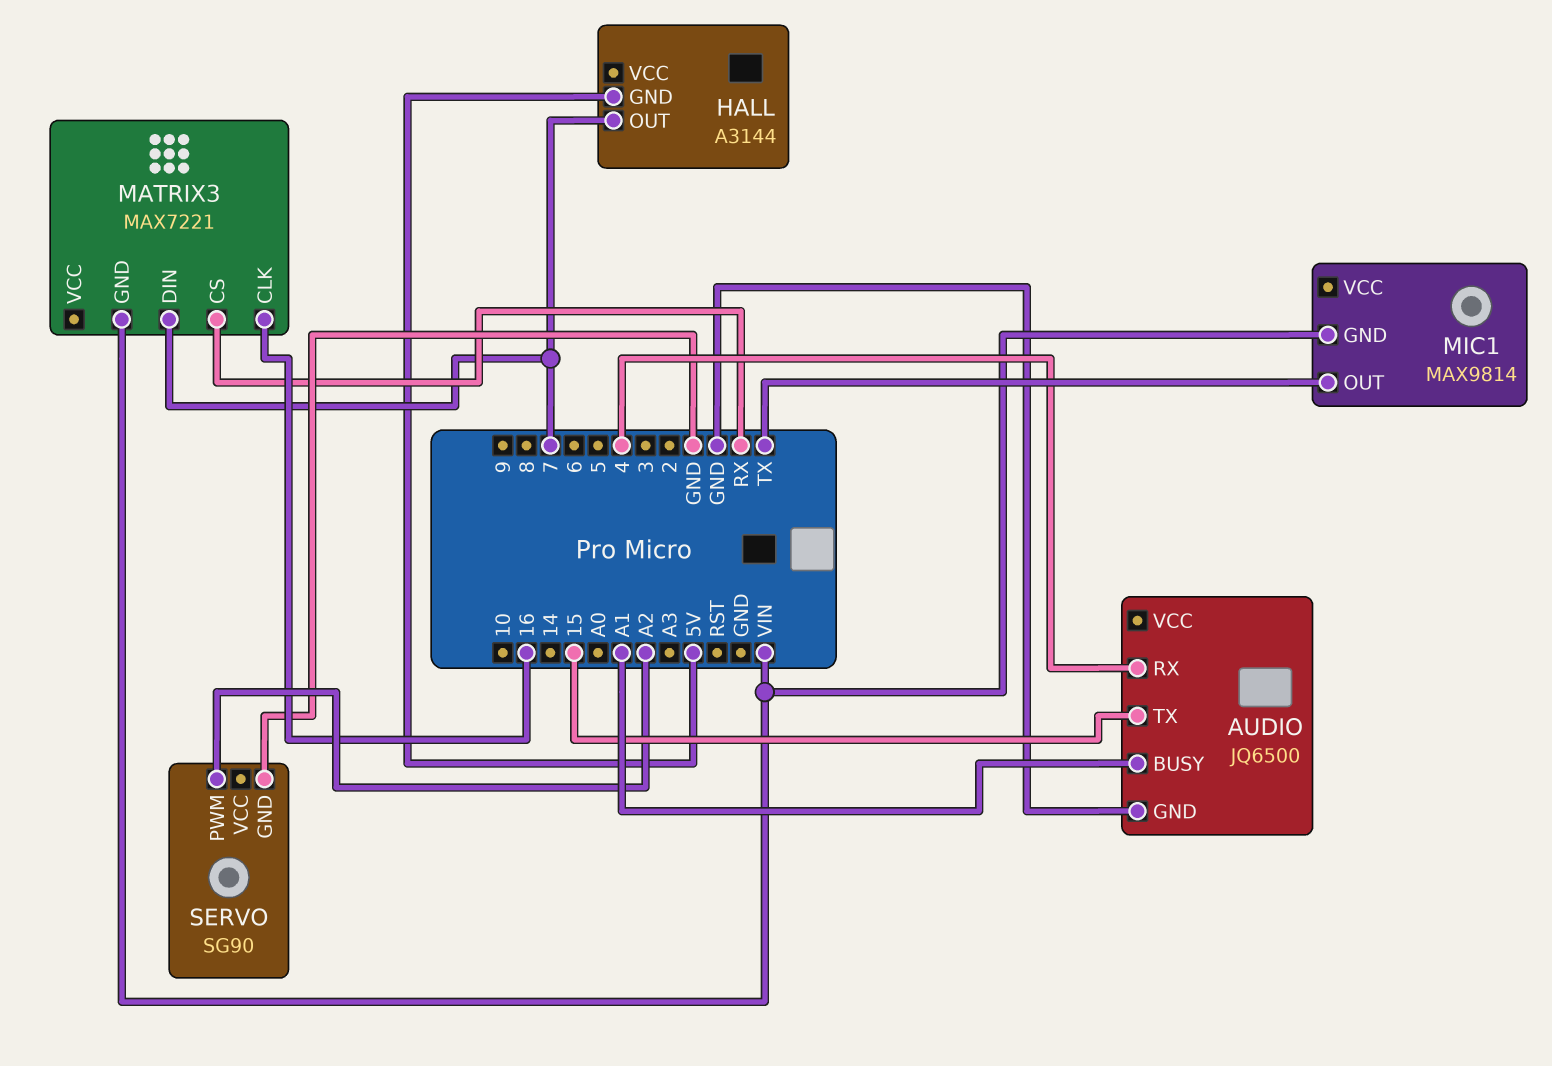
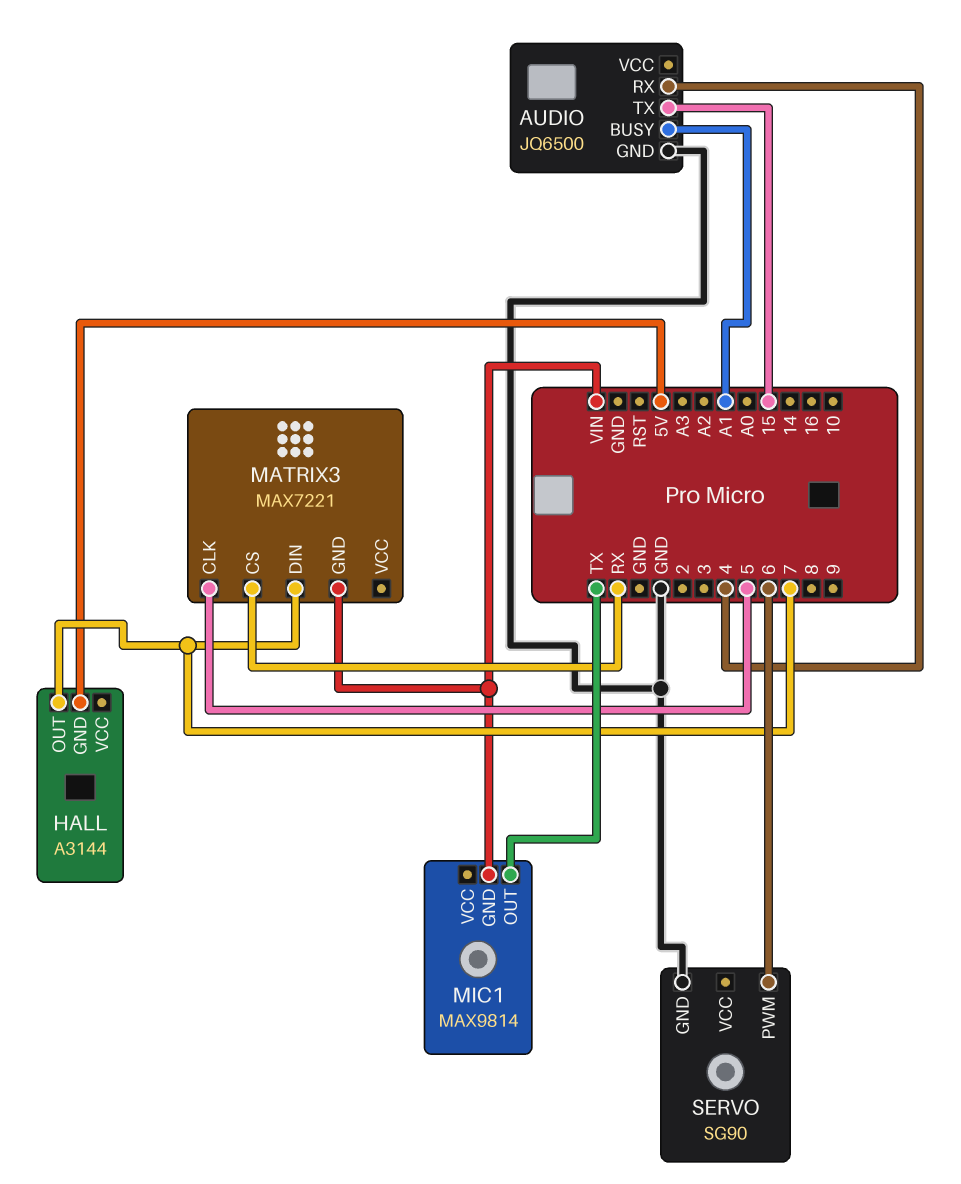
MATRIX3 pin CLK: 16 -> 5
SERVO pin PWM: A2 -> 6

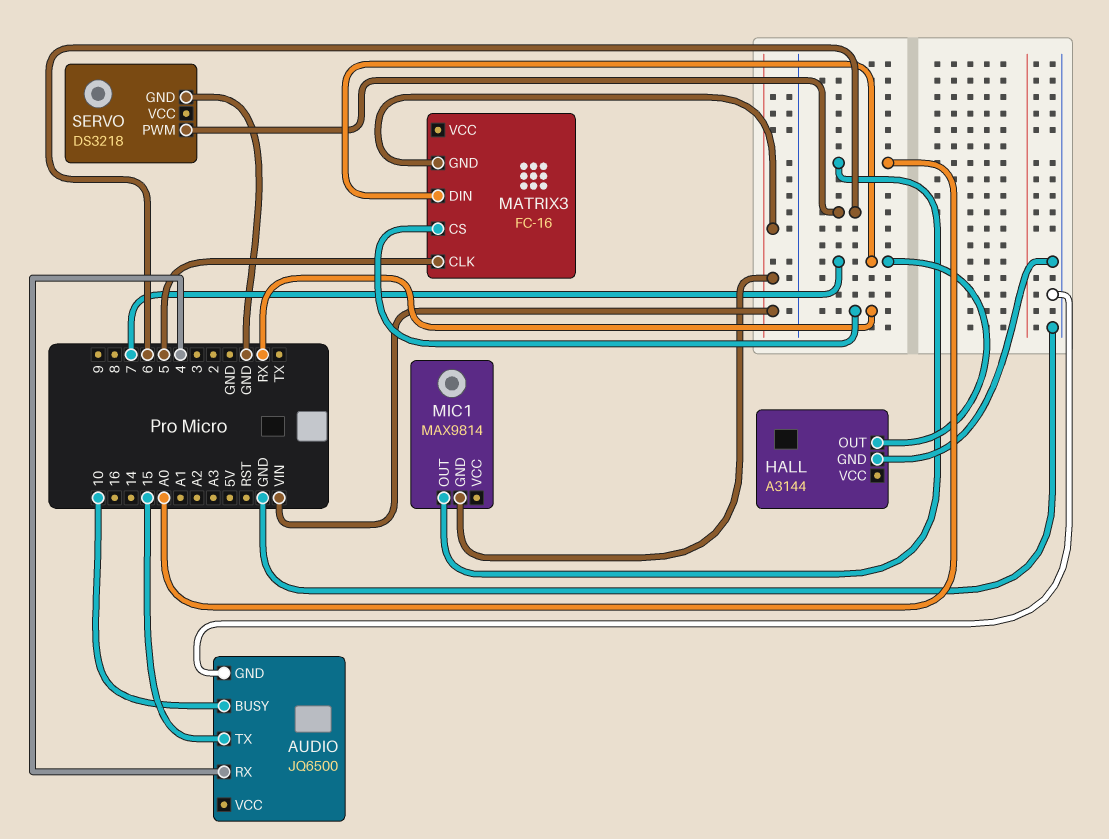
AUDIO pin BUSY: A1 -> 10
HALL pin GND: 5V -> GND
MATRIX3: MAX7221 -> FC-16
MIC1 pin OUT: TX -> A0
SERVO: SG90 -> DS3218

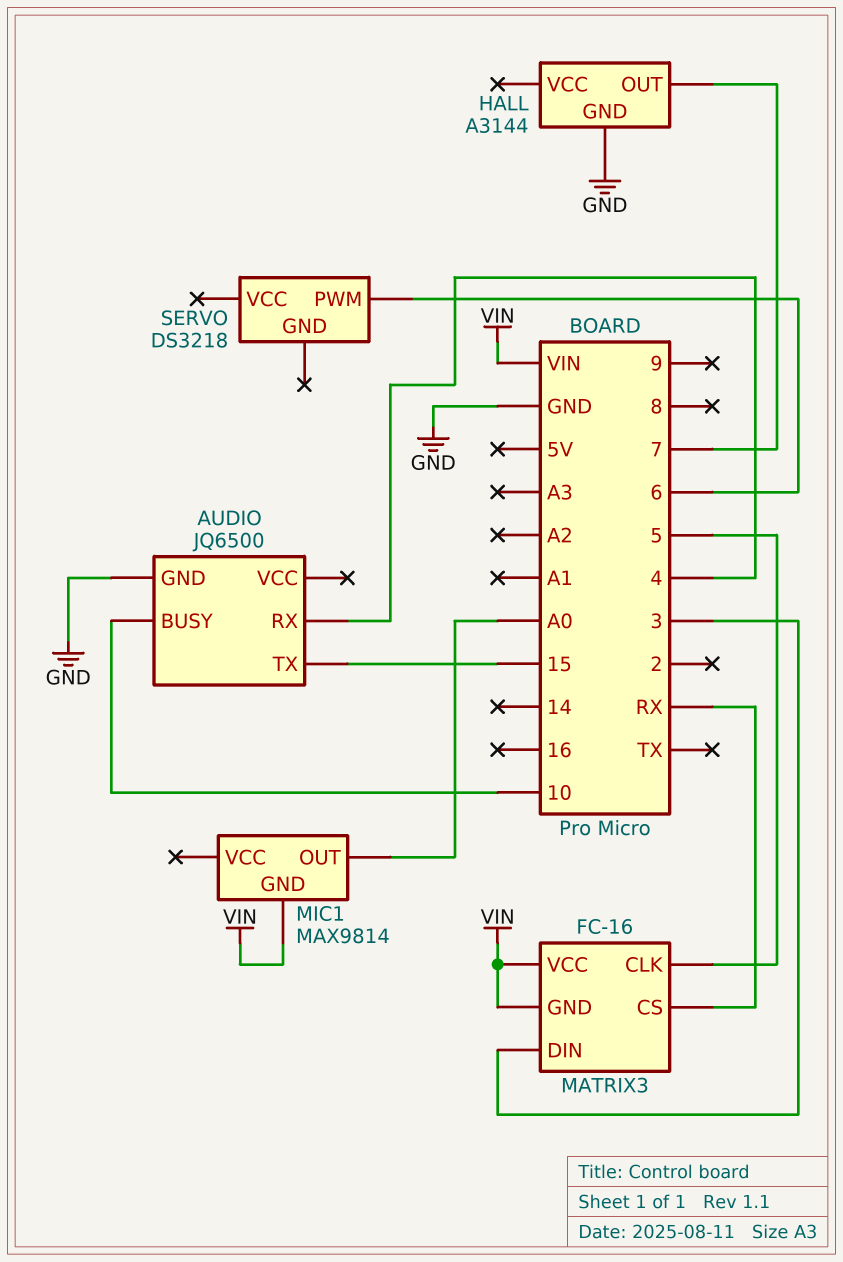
MATRIX3 pin DIN: 7 -> 3
MATRIX3 pin VCC: none -> VIN
SERVO pin GND: GND -> none

